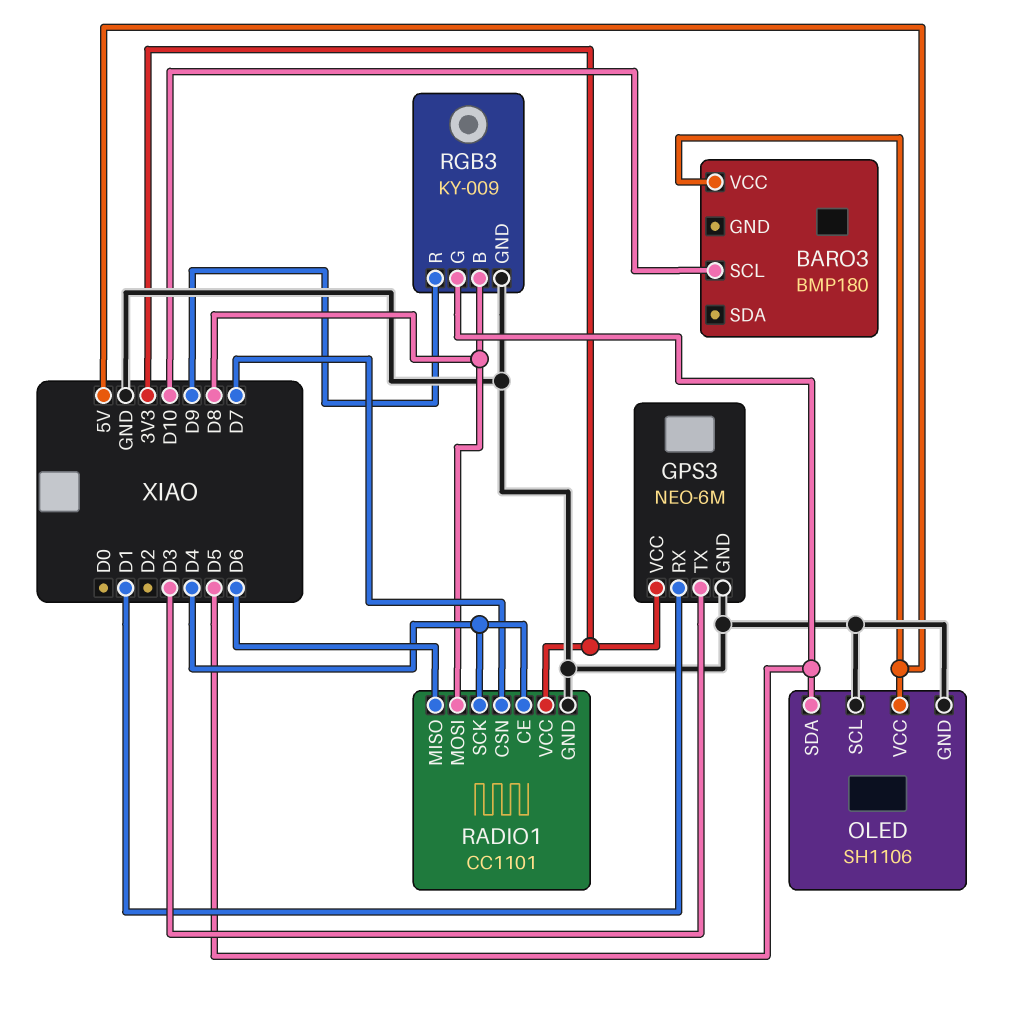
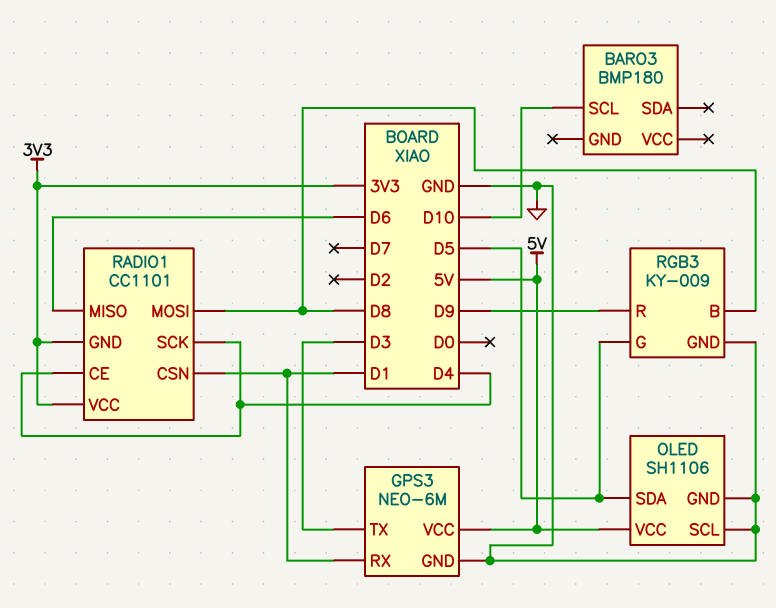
BARO3 pin VCC: 5V -> none
GPS3 pin VCC: 3V3 -> 5V
RADIO1 pin CSN: D7 -> D1
RADIO1 pin GND: GND -> 3V3

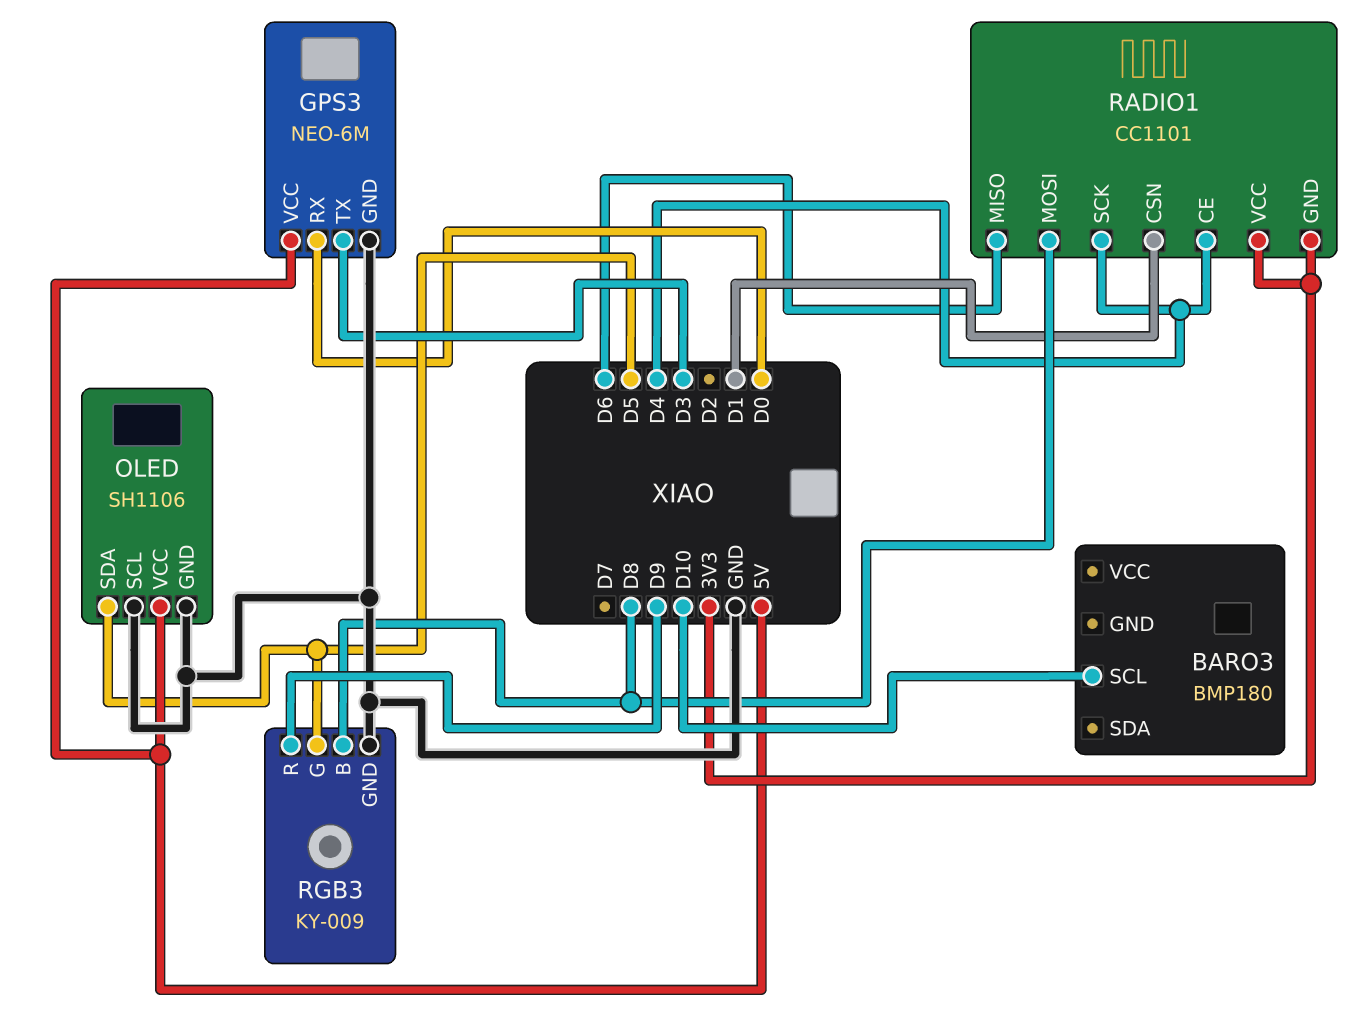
GPS3 pin RX: D1 -> D0

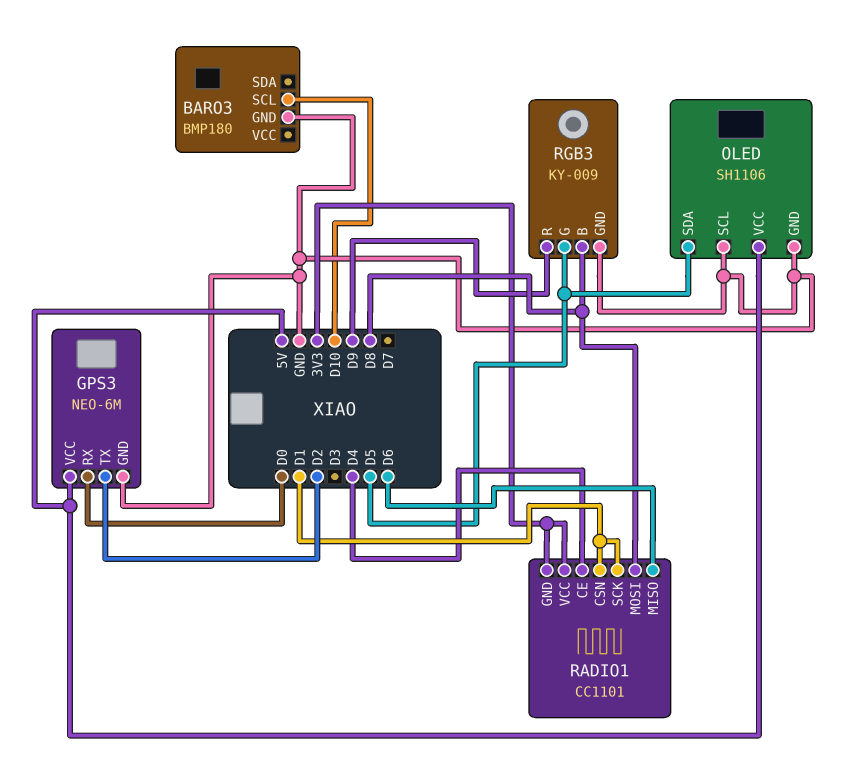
BARO3 pin GND: none -> GND
GPS3 pin TX: D3 -> D2
RADIO1 pin SCK: D4 -> D1

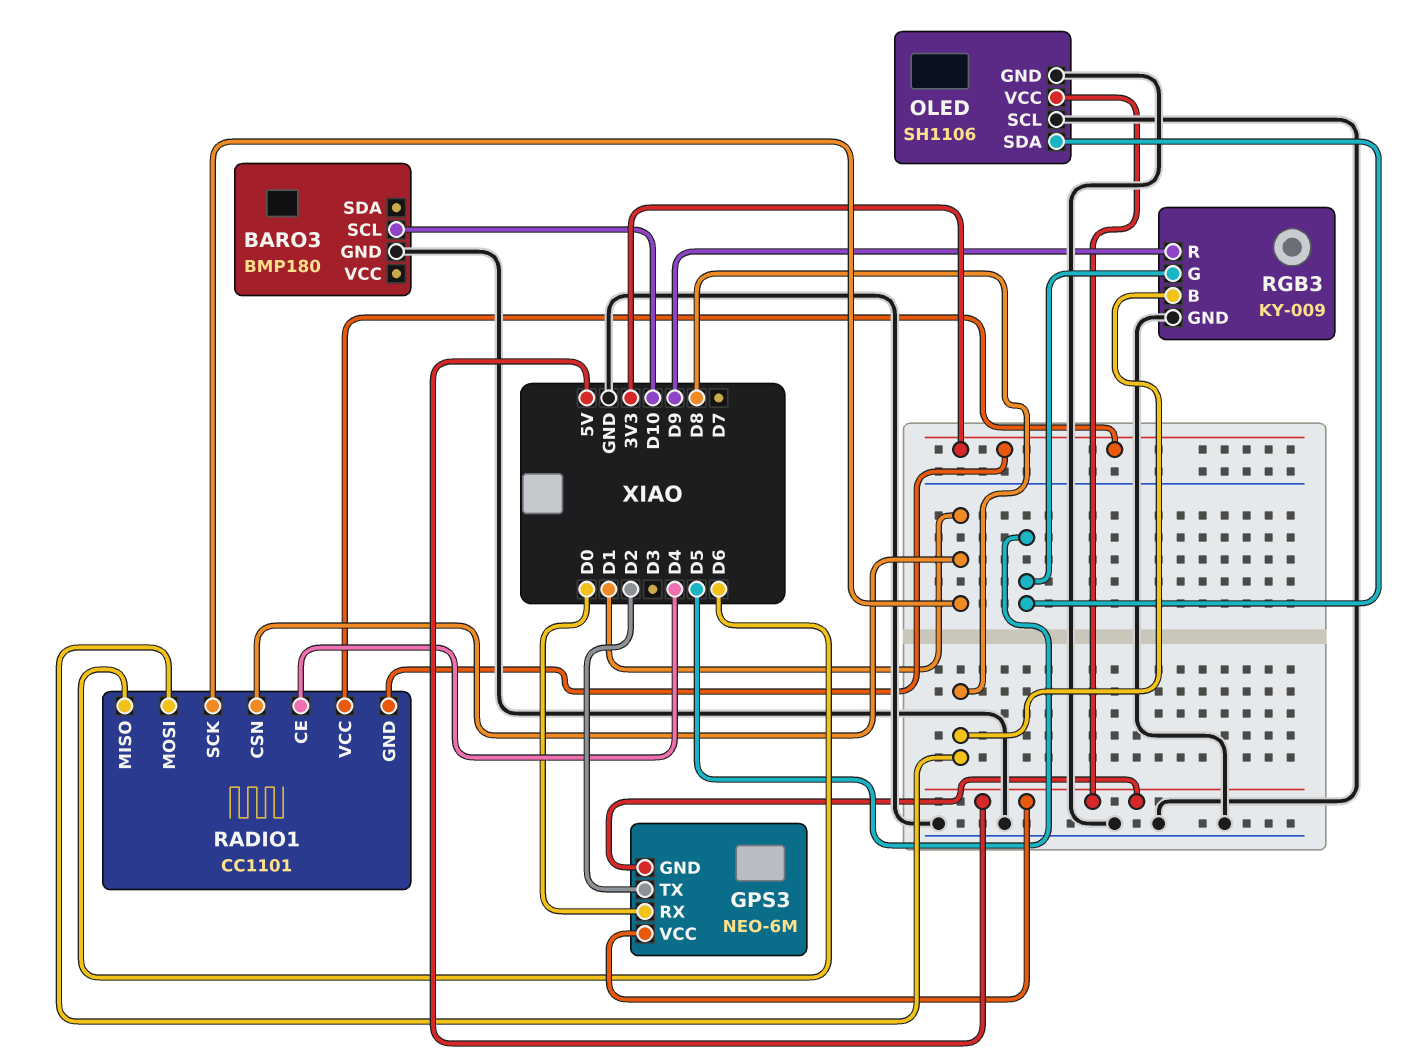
GPS3 pin GND: GND -> 5V

